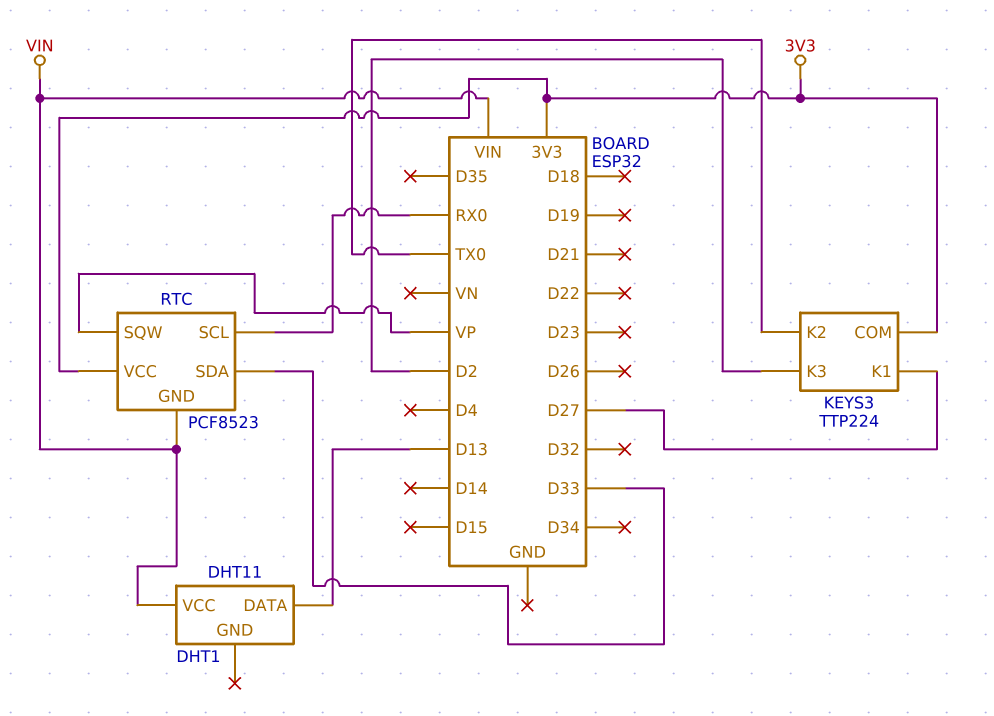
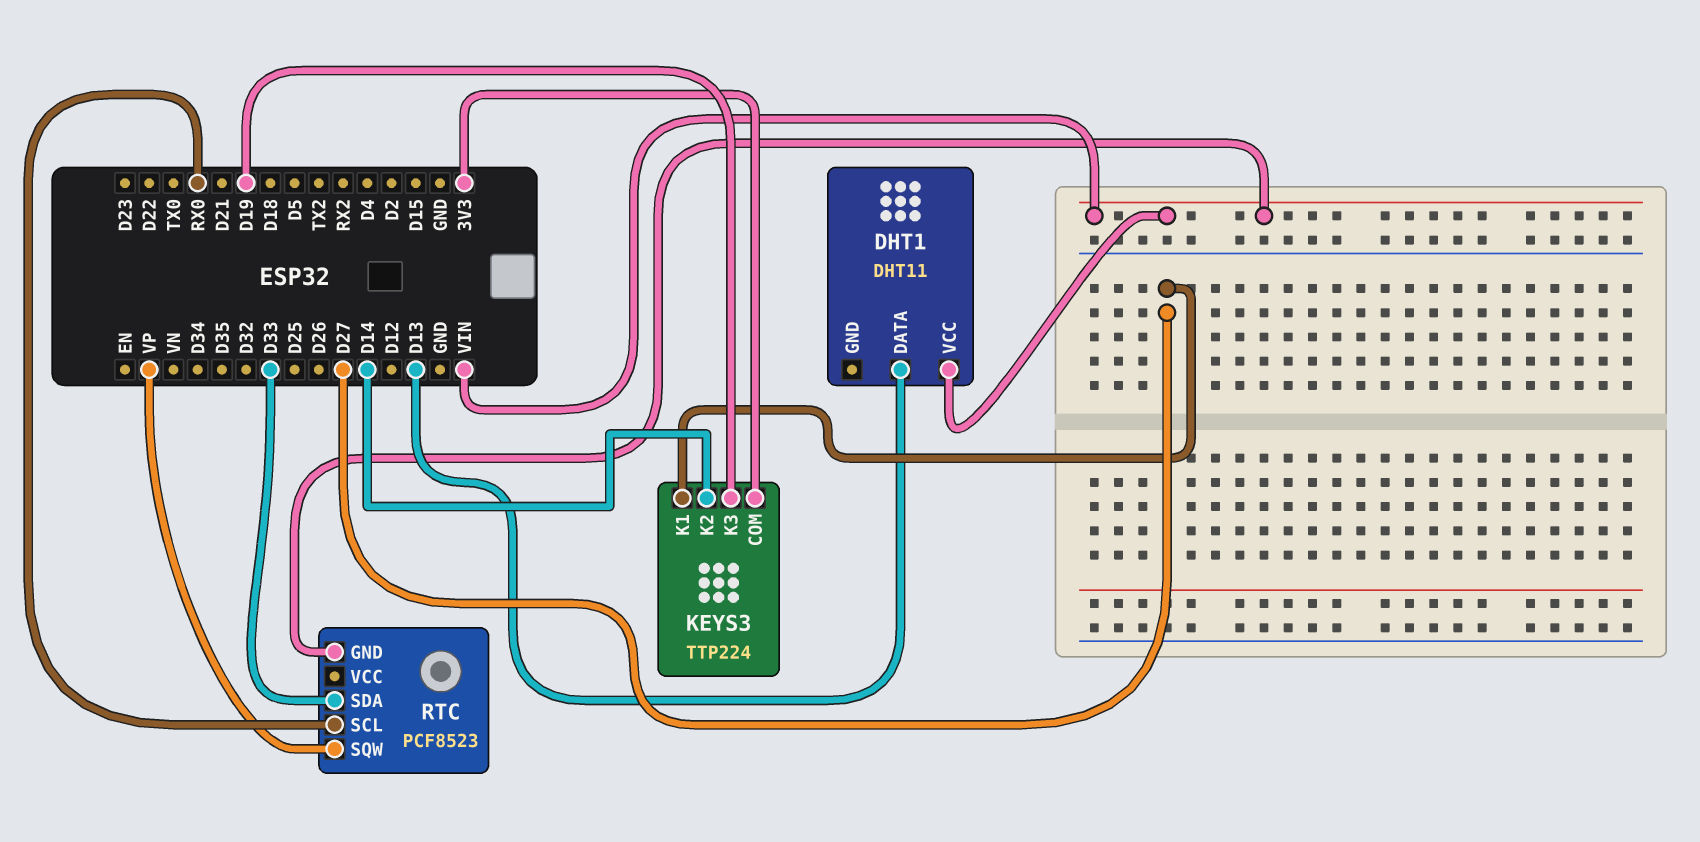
KEYS3 pin K2: TX0 -> D14
KEYS3 pin K3: D2 -> D19
RTC pin VCC: 3V3 -> none

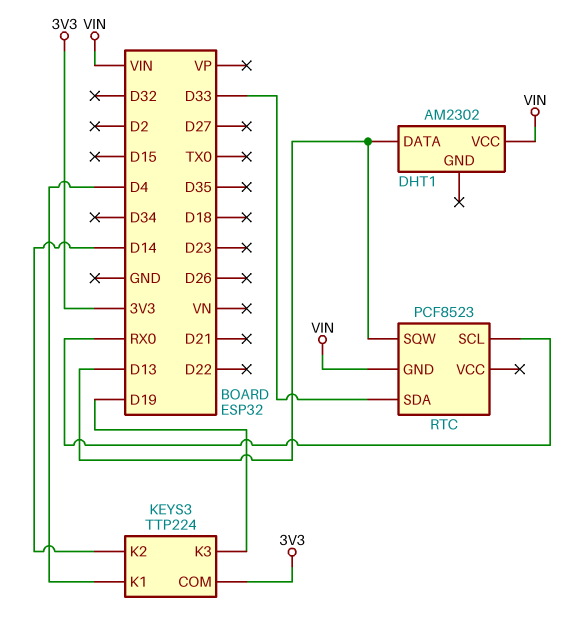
DHT1: DHT11 -> AM2302
KEYS3 pin K1: D27 -> D4
RTC pin SQW: VP -> D13

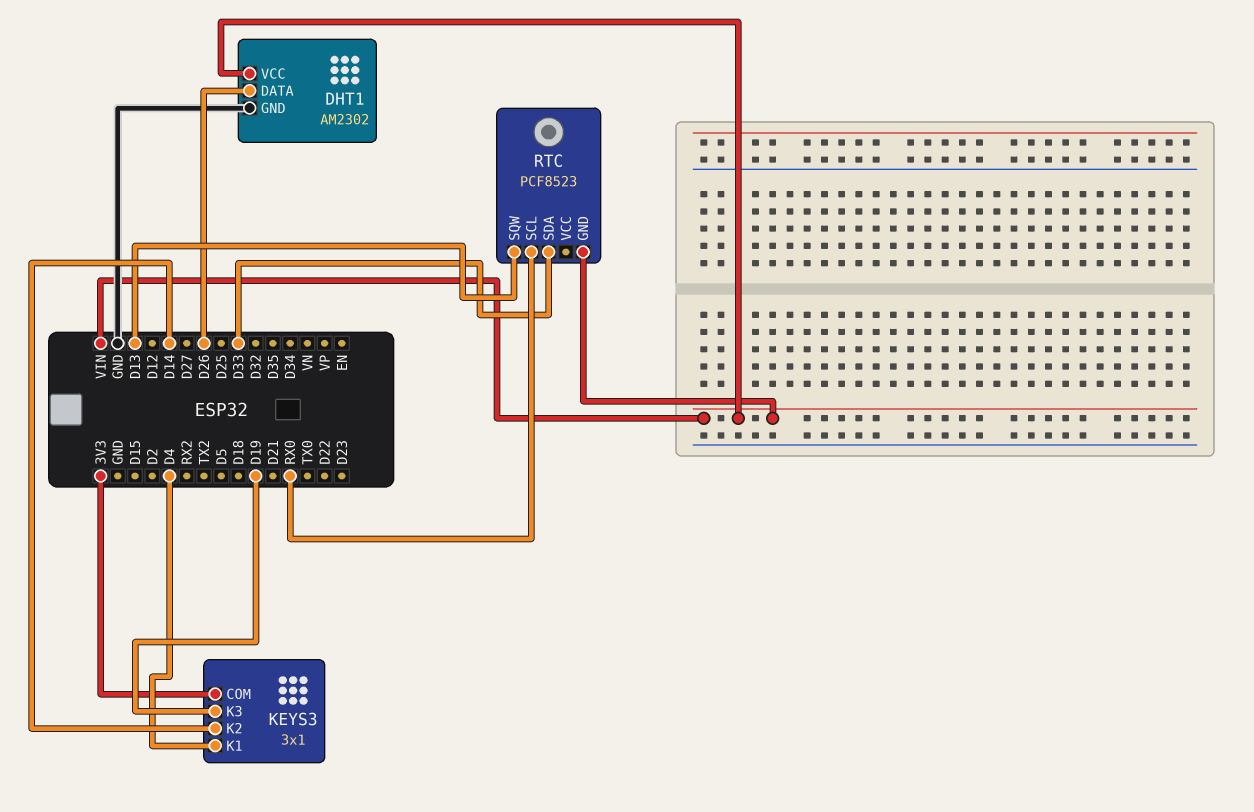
DHT1 pin DATA: D13 -> D26
DHT1 pin GND: none -> GND
KEYS3: TTP224 -> 3x1

